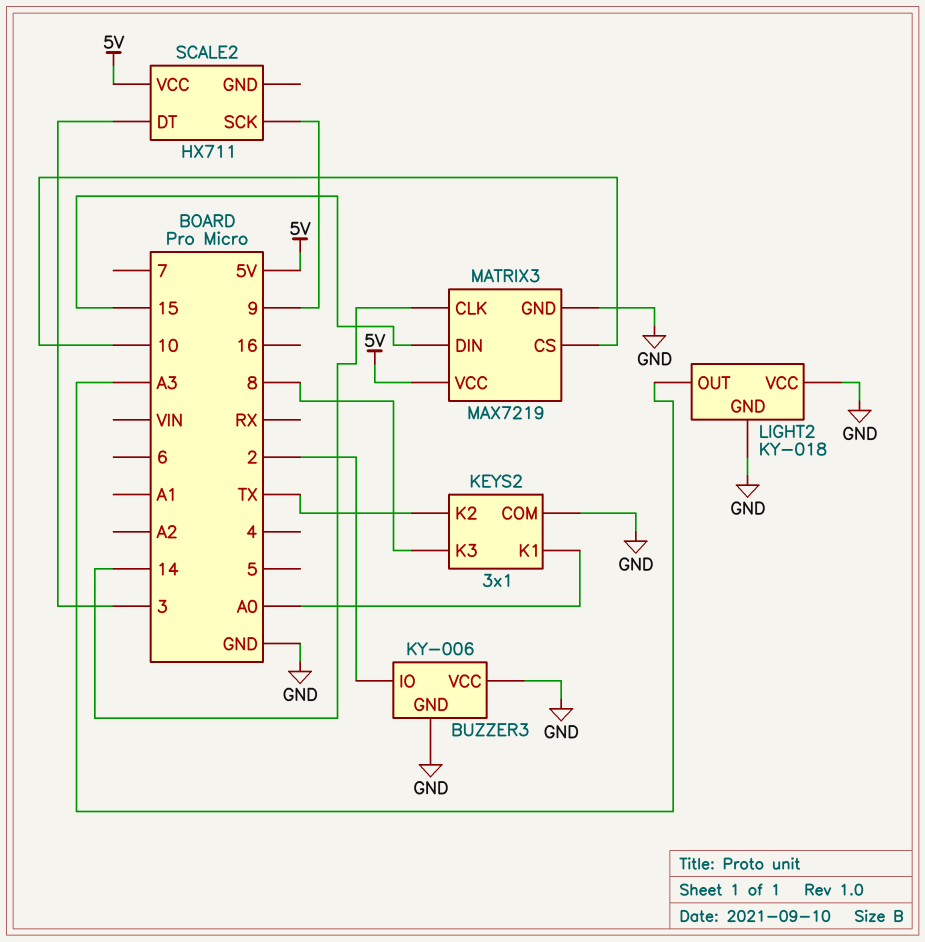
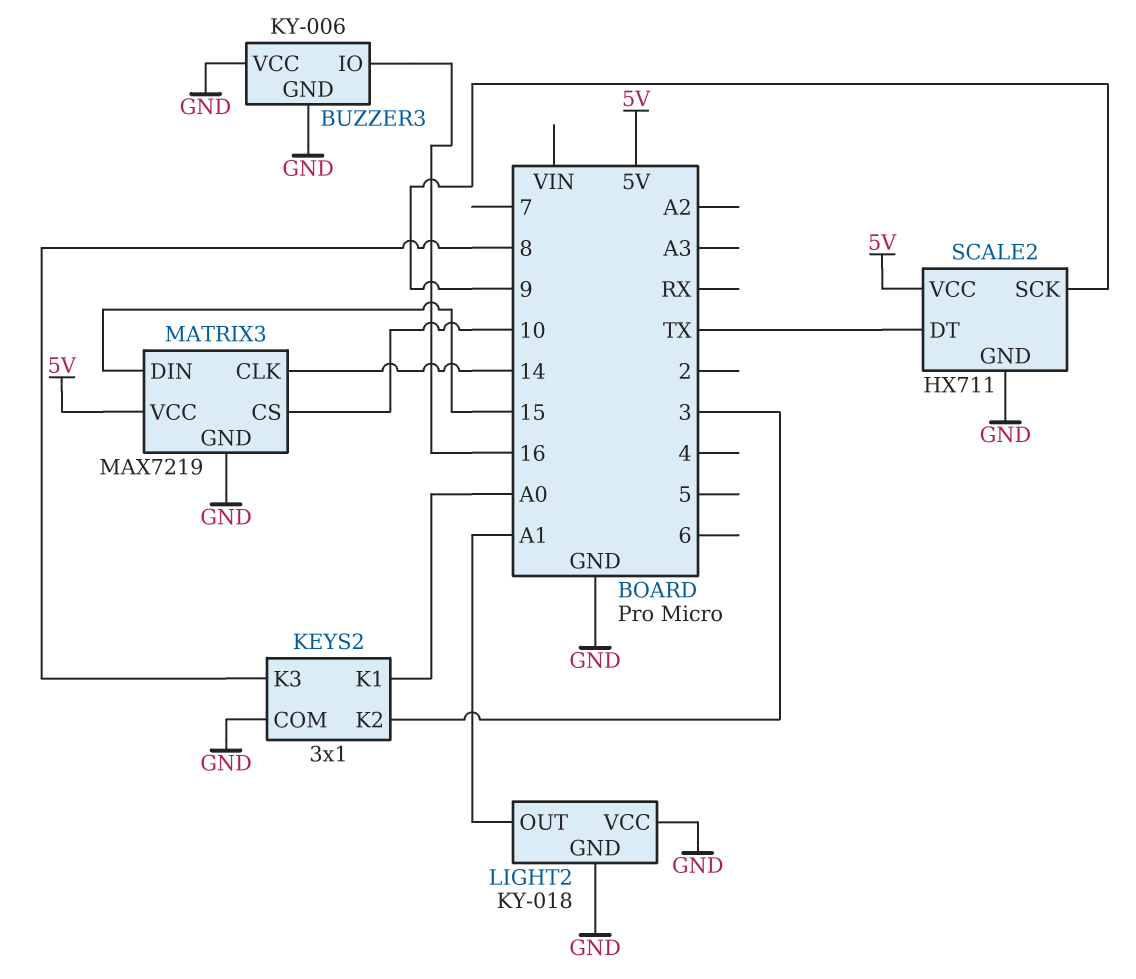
BUZZER3 pin IO: 2 -> 16
KEYS2 pin K2: TX -> 3
LIGHT2 pin OUT: A3 -> A1
SCALE2 pin DT: 3 -> TX
SCALE2 pin GND: none -> GND

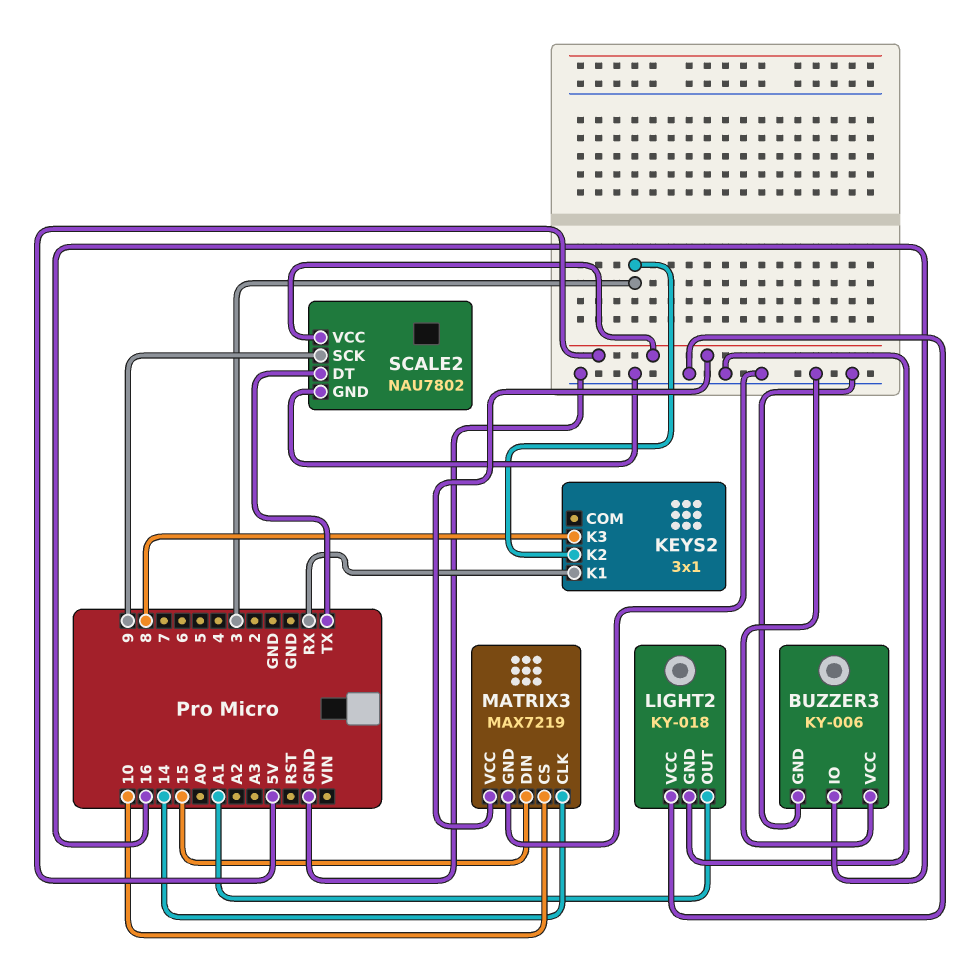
KEYS2 pin COM: GND -> none
KEYS2 pin K1: A0 -> RX
SCALE2: HX711 -> NAU7802

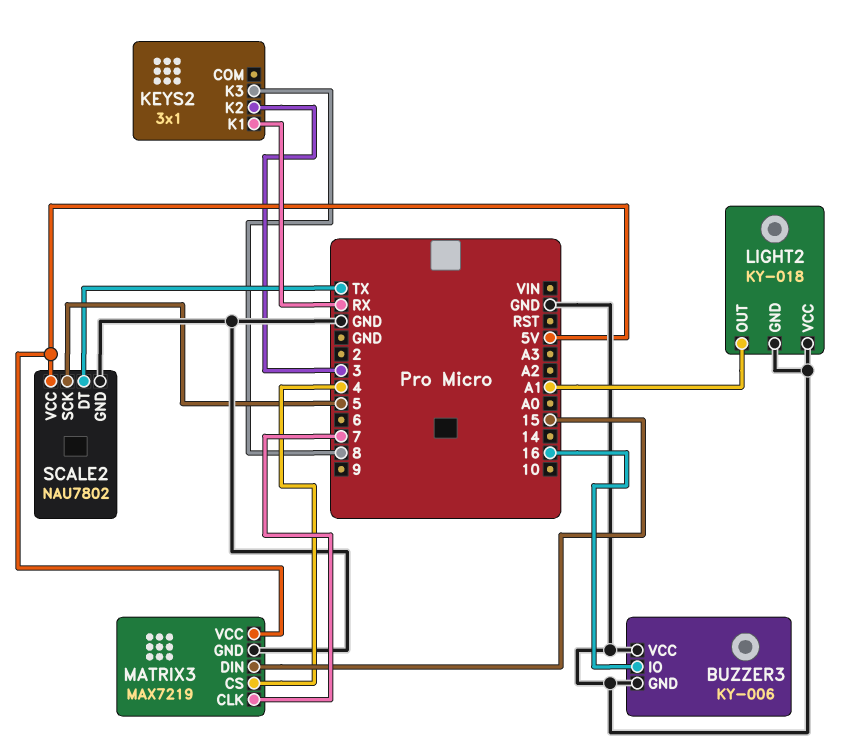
MATRIX3 pin CLK: 14 -> 7
MATRIX3 pin CS: 10 -> 4
SCALE2 pin SCK: 9 -> 5

